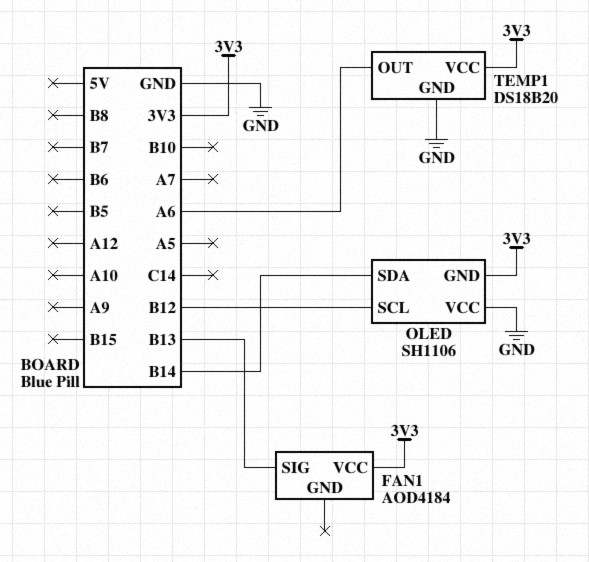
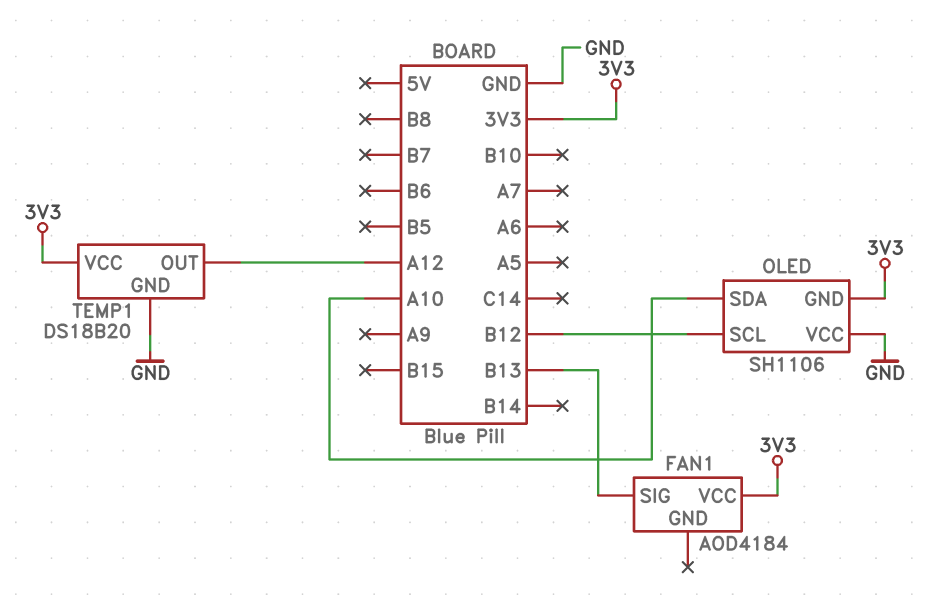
OLED pin SDA: B14 -> A10
TEMP1 pin OUT: A6 -> A12

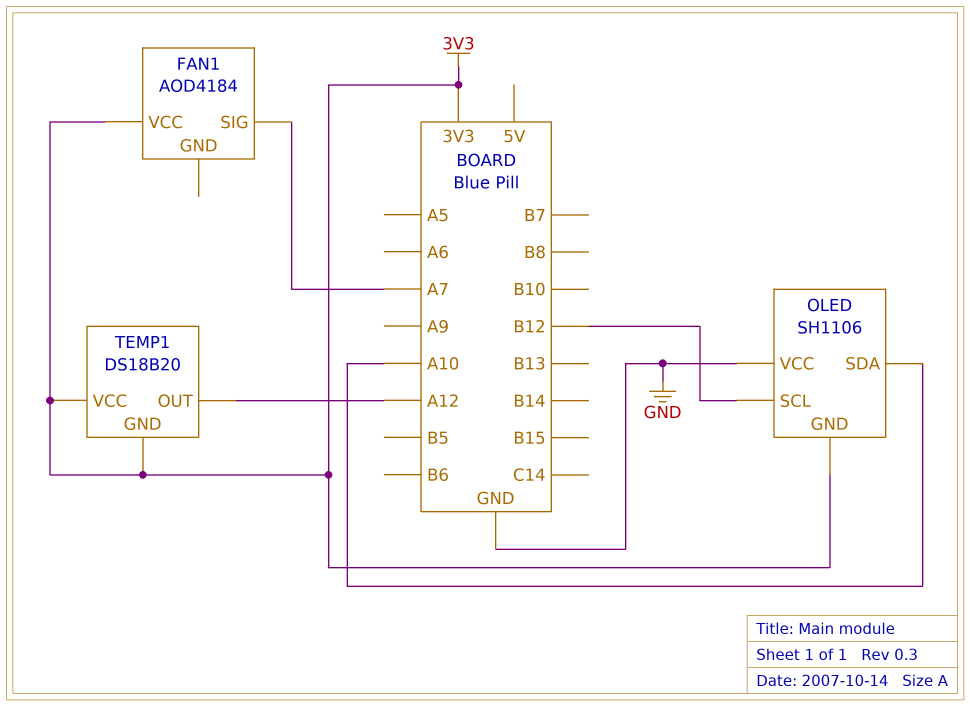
FAN1 pin SIG: B13 -> A7
TEMP1 pin GND: GND -> 3V3

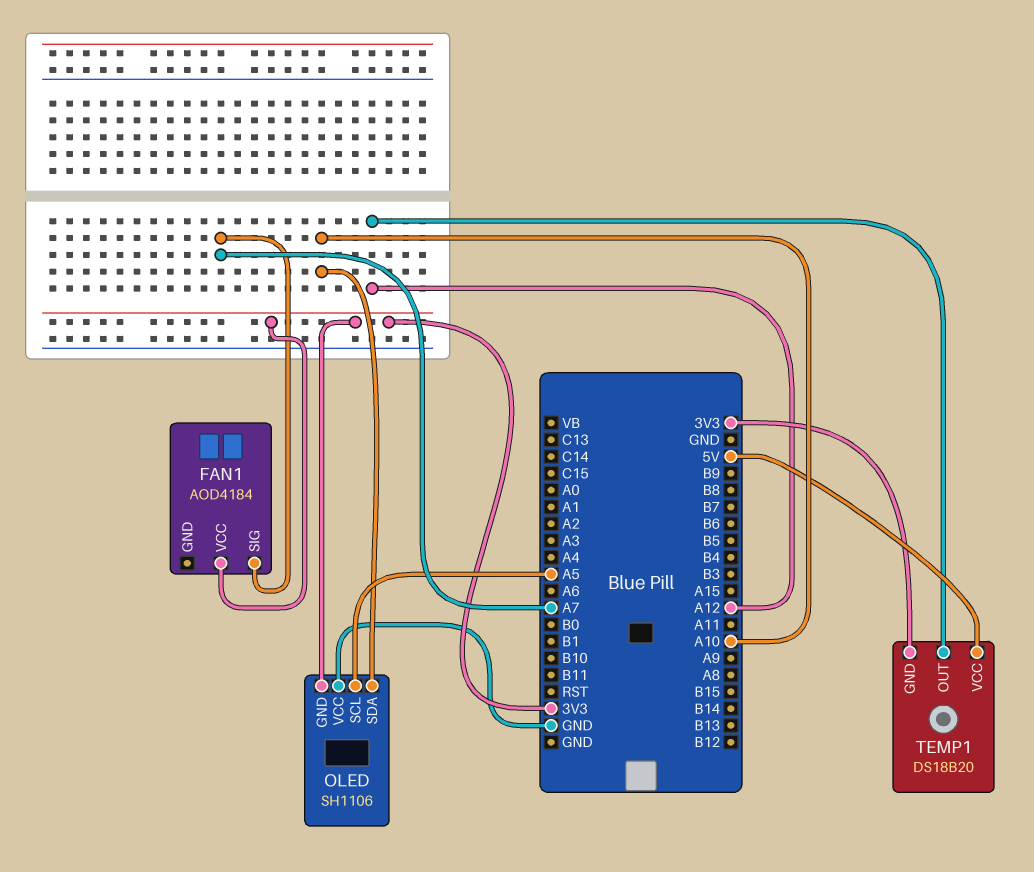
OLED pin SCL: B12 -> A5
TEMP1 pin VCC: 3V3 -> 5V

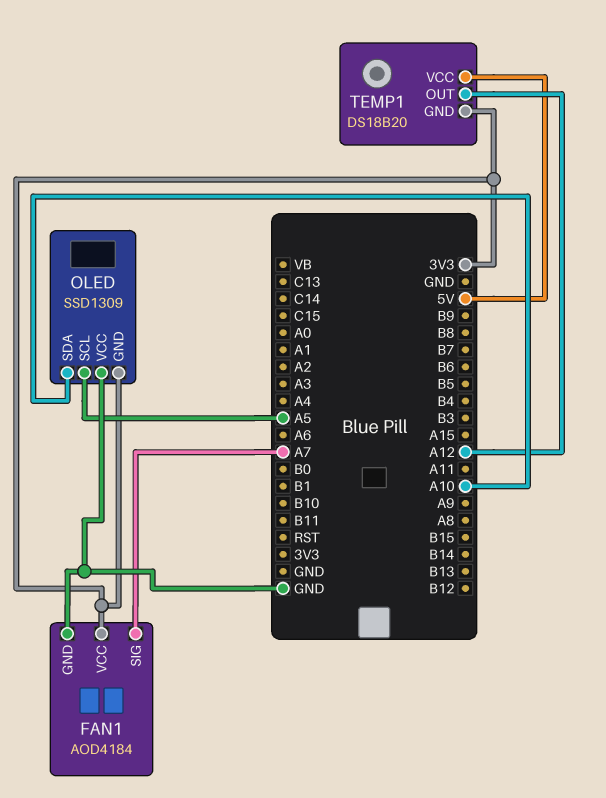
FAN1 pin GND: none -> GND
OLED: SH1106 -> SSD1309

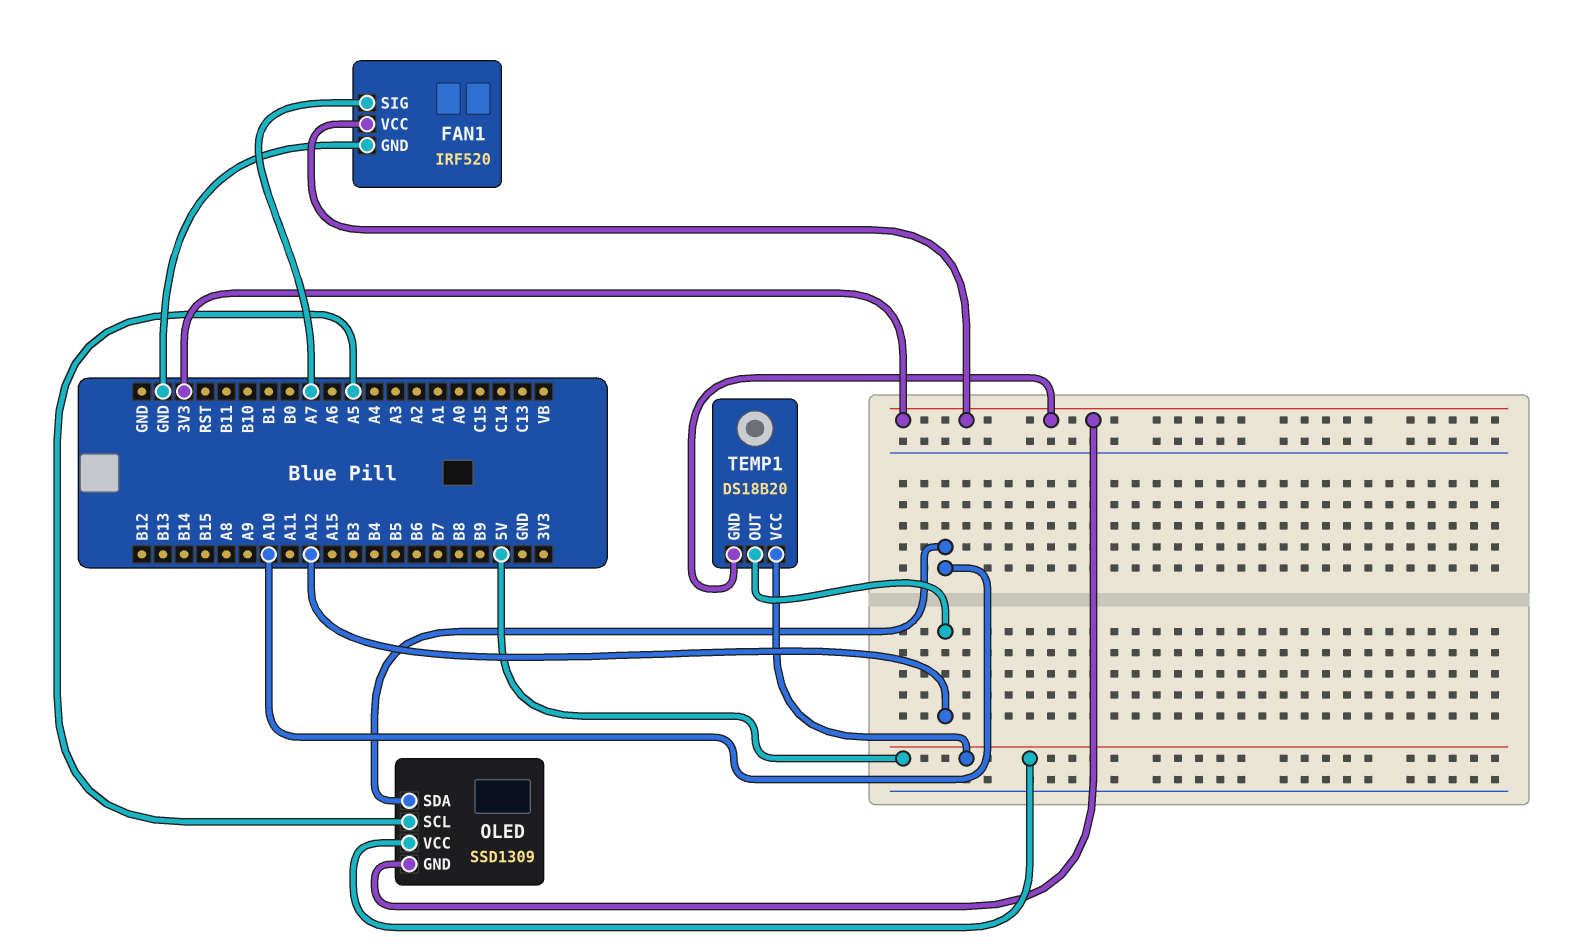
FAN1: AOD4184 -> IRF520
OLED pin VCC: GND -> 5V

